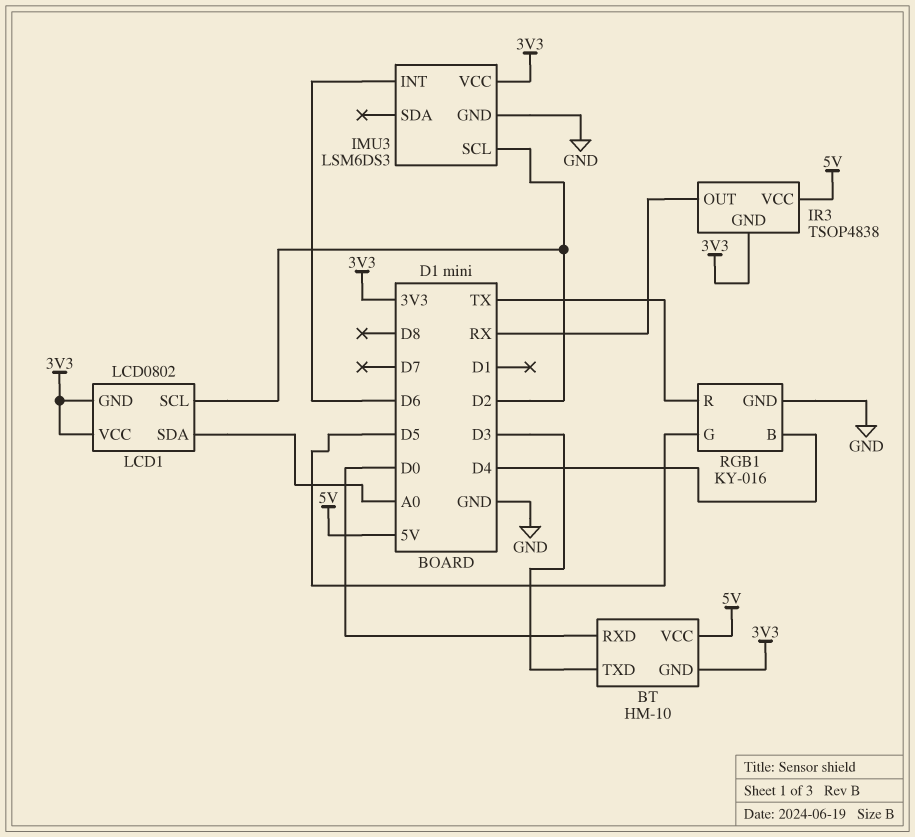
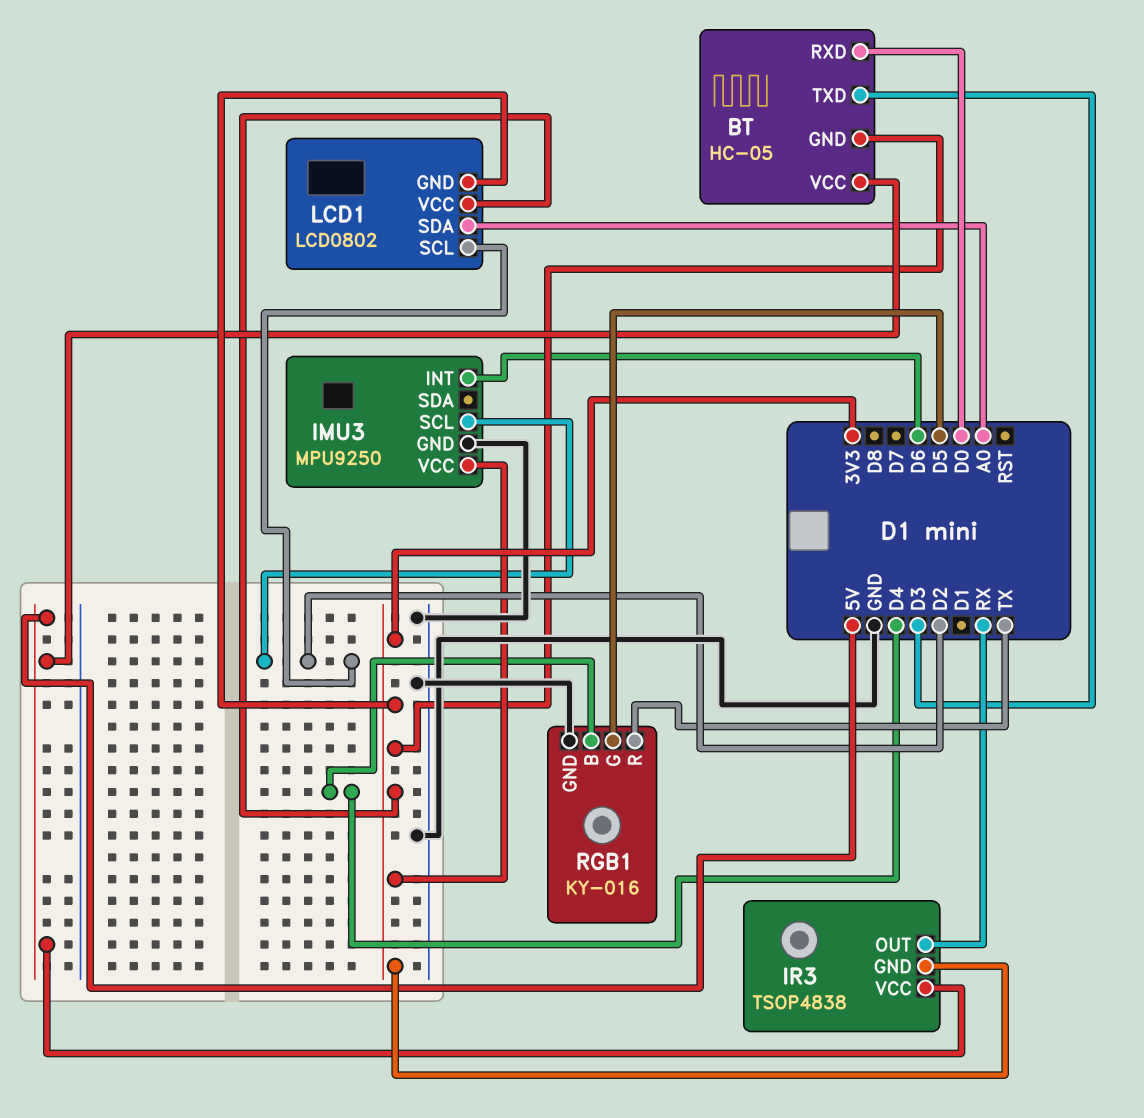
BT: HM-10 -> HC-05
IMU3: LSM6DS3 -> MPU9250

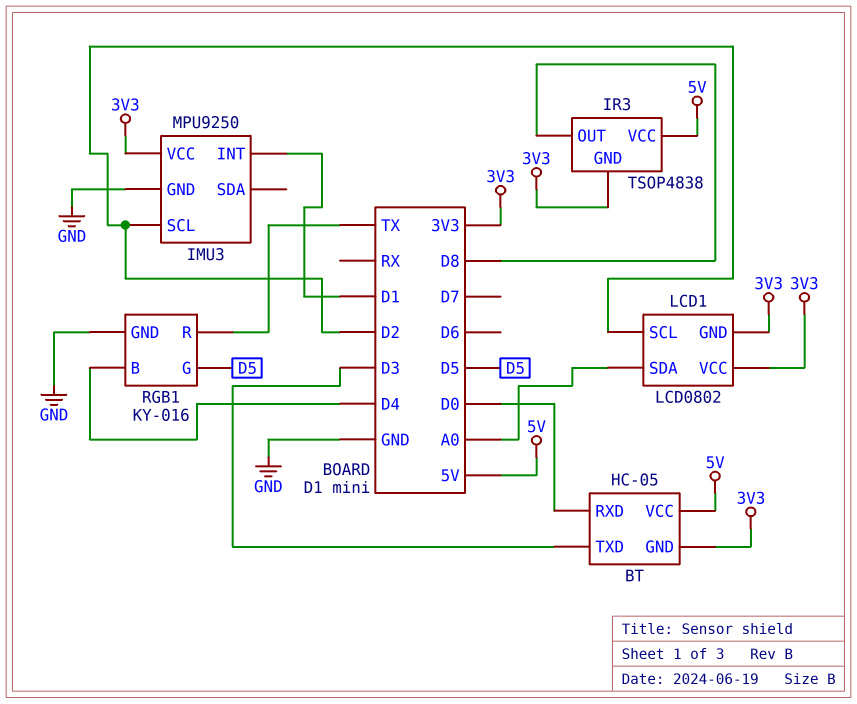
IMU3 pin INT: D6 -> D1
IR3 pin OUT: RX -> D8

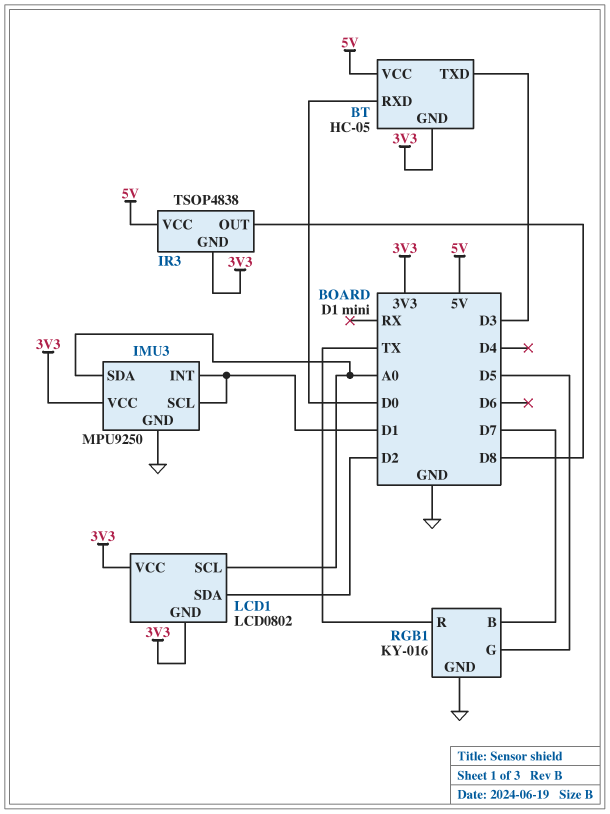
IMU3 pin SCL: D2 -> D1
IMU3 pin SDA: none -> A0
LCD1 pin SCL: D2 -> A0
LCD1 pin SDA: A0 -> D2
RGB1 pin B: D4 -> D7

